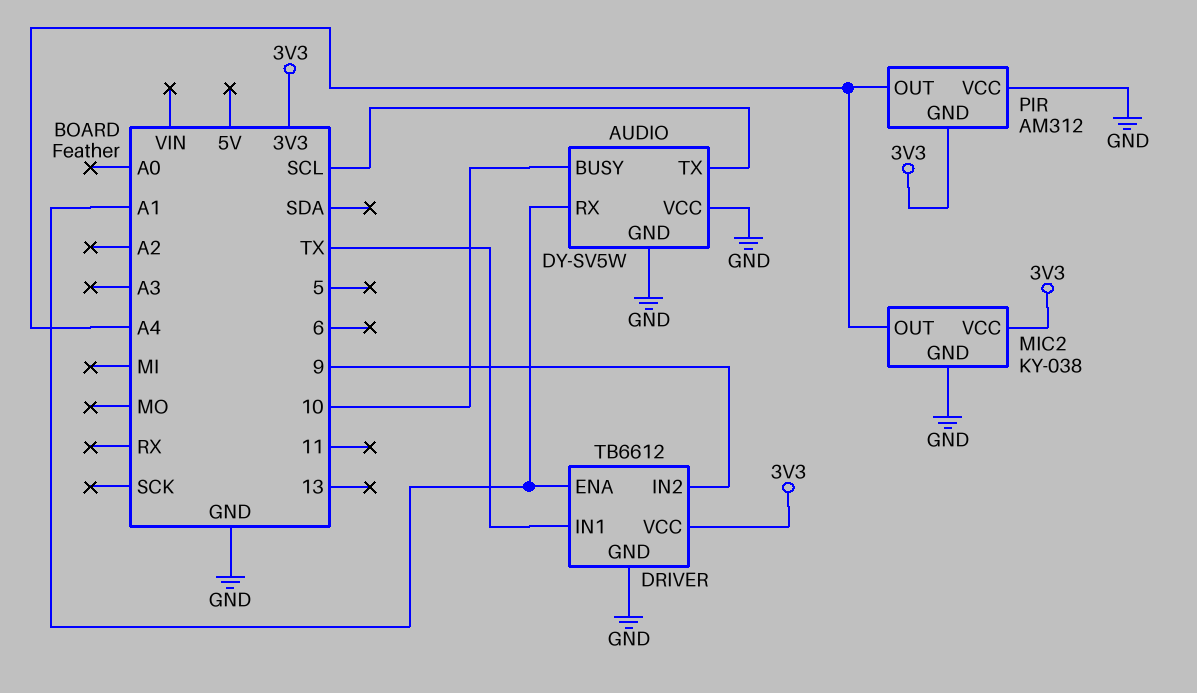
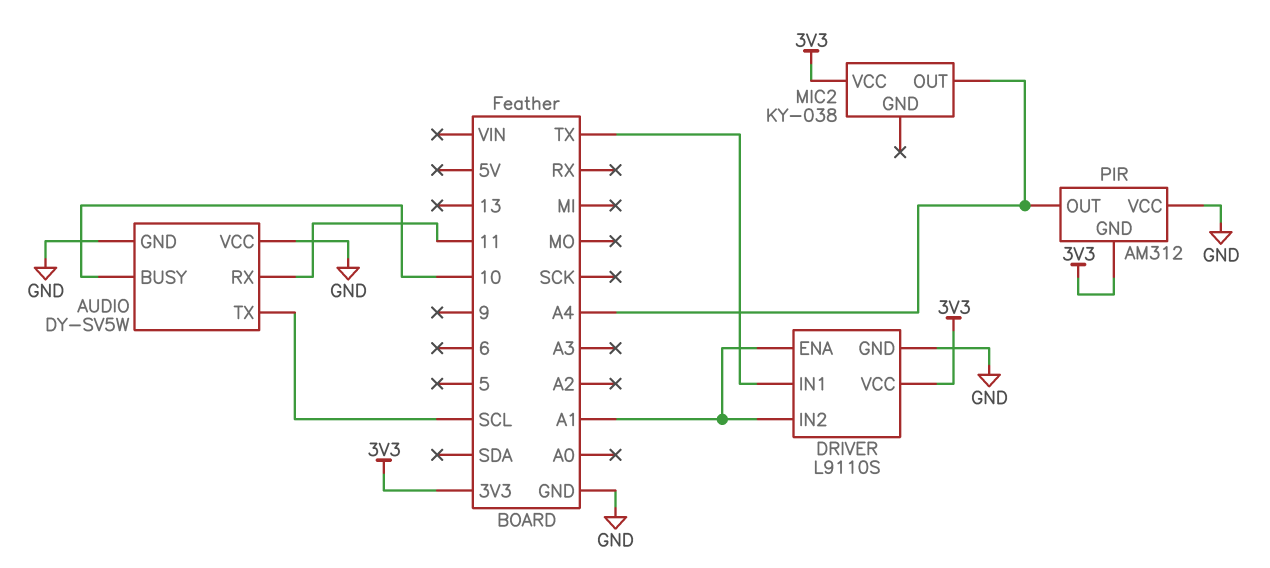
AUDIO pin RX: A1 -> 11
DRIVER: TB6612 -> L9110S
DRIVER pin IN2: 9 -> A1
MIC2 pin GND: GND -> none

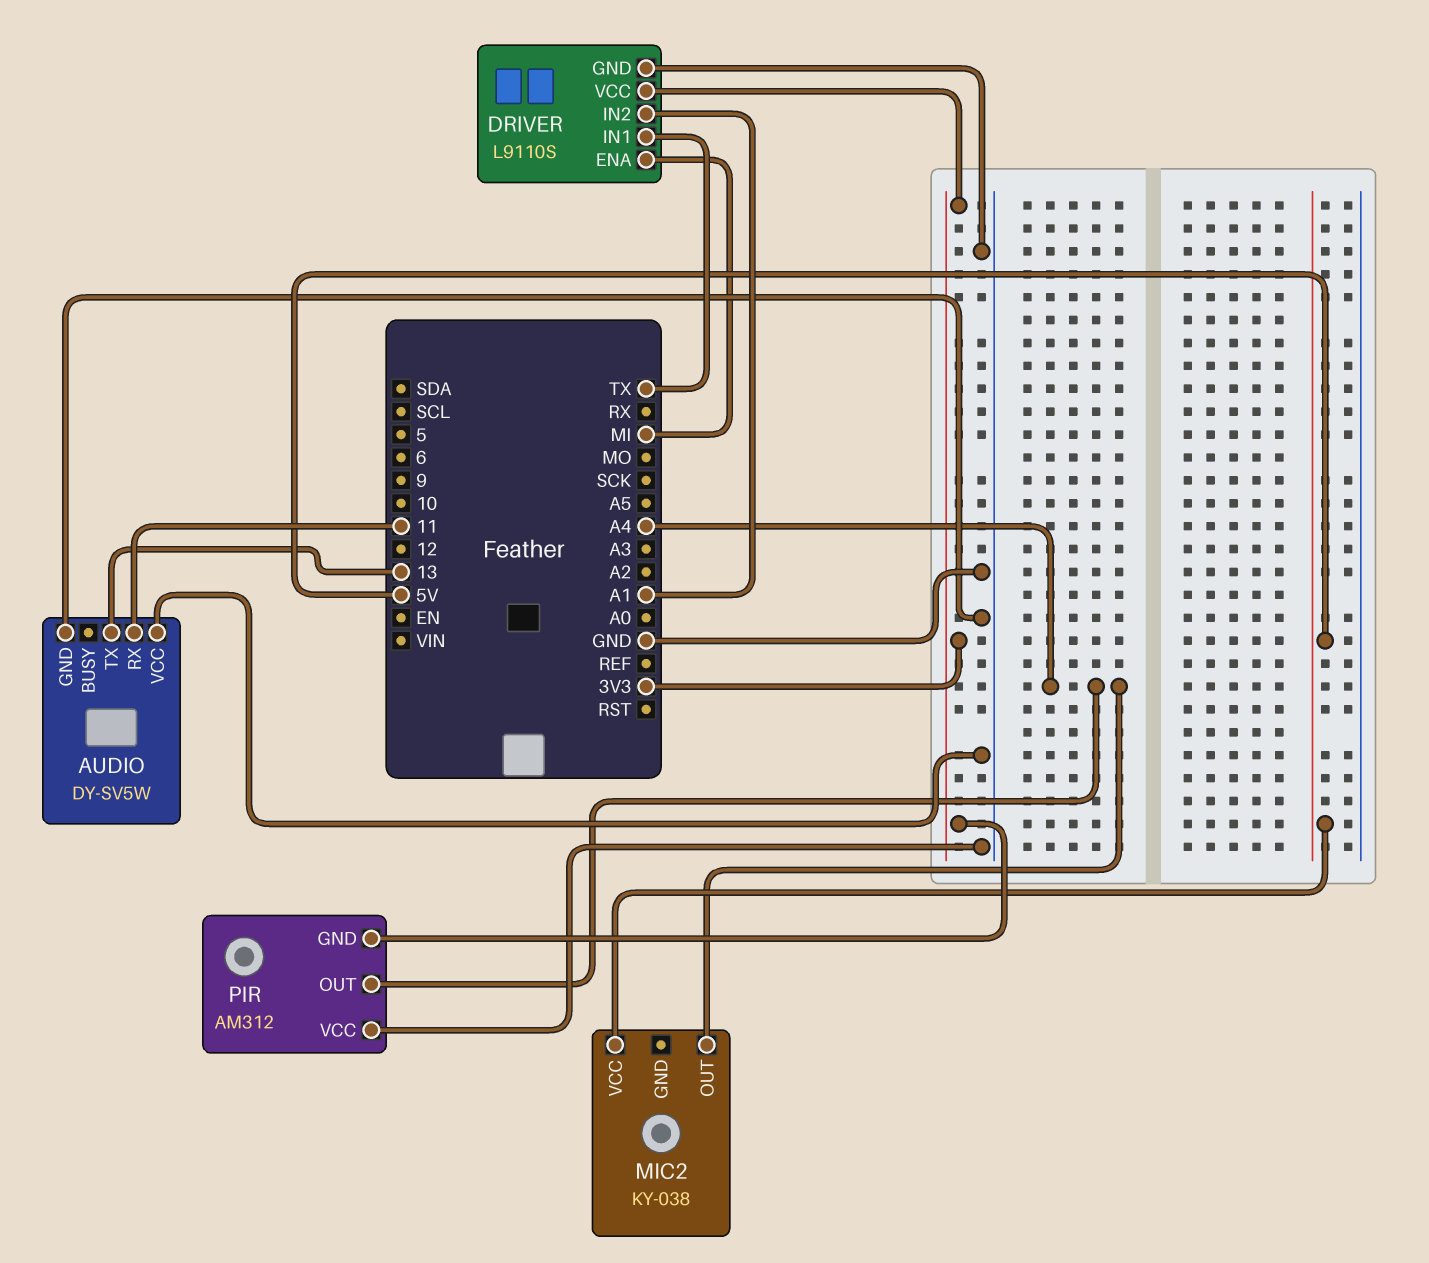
AUDIO pin BUSY: 10 -> none
AUDIO pin TX: SCL -> 13
DRIVER pin ENA: A1 -> MI
MIC2 pin VCC: 3V3 -> 5V

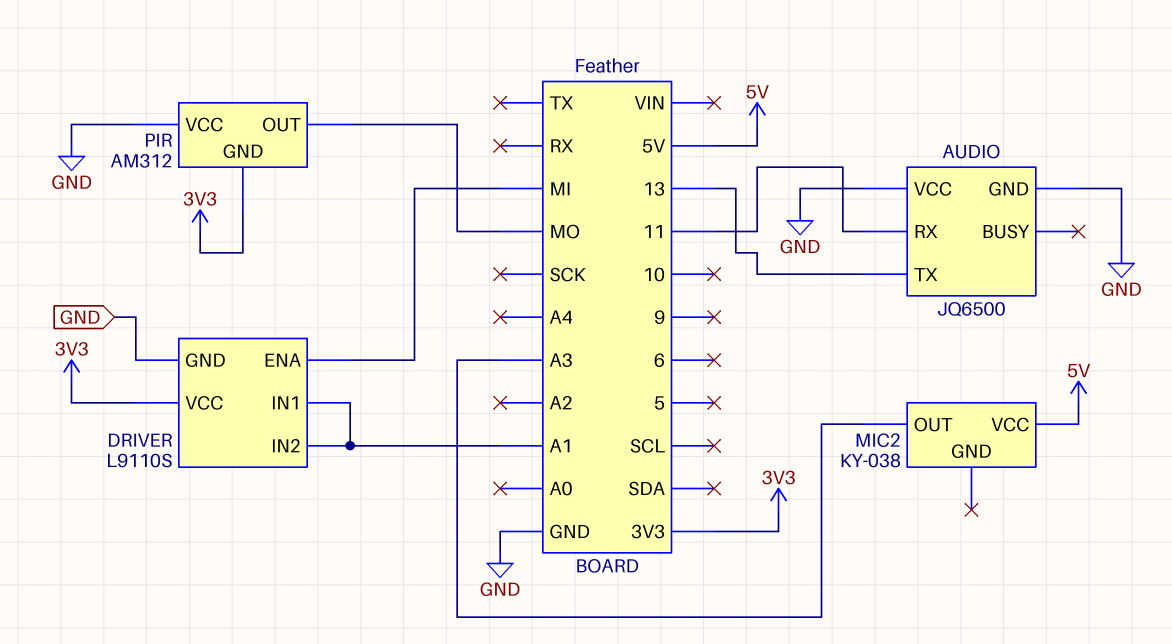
AUDIO: DY-SV5W -> JQ6500
DRIVER pin IN1: TX -> A1
MIC2 pin OUT: A4 -> A3
PIR pin OUT: A4 -> MO

